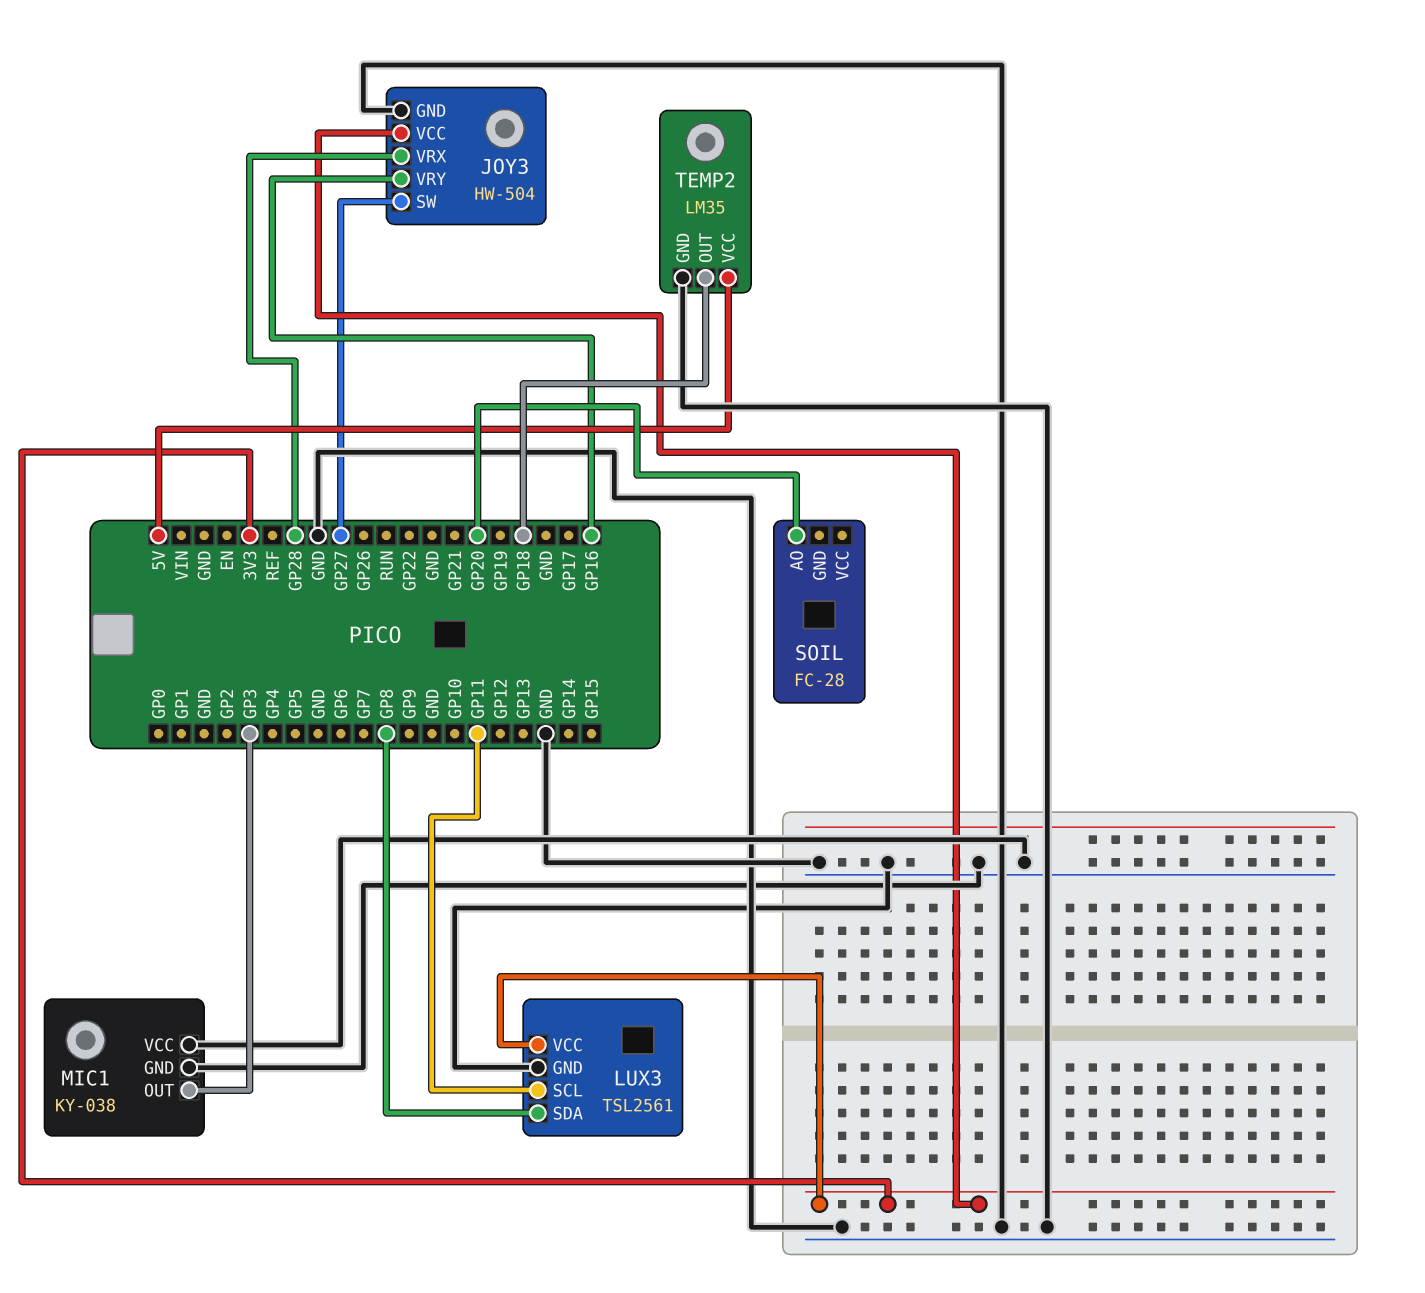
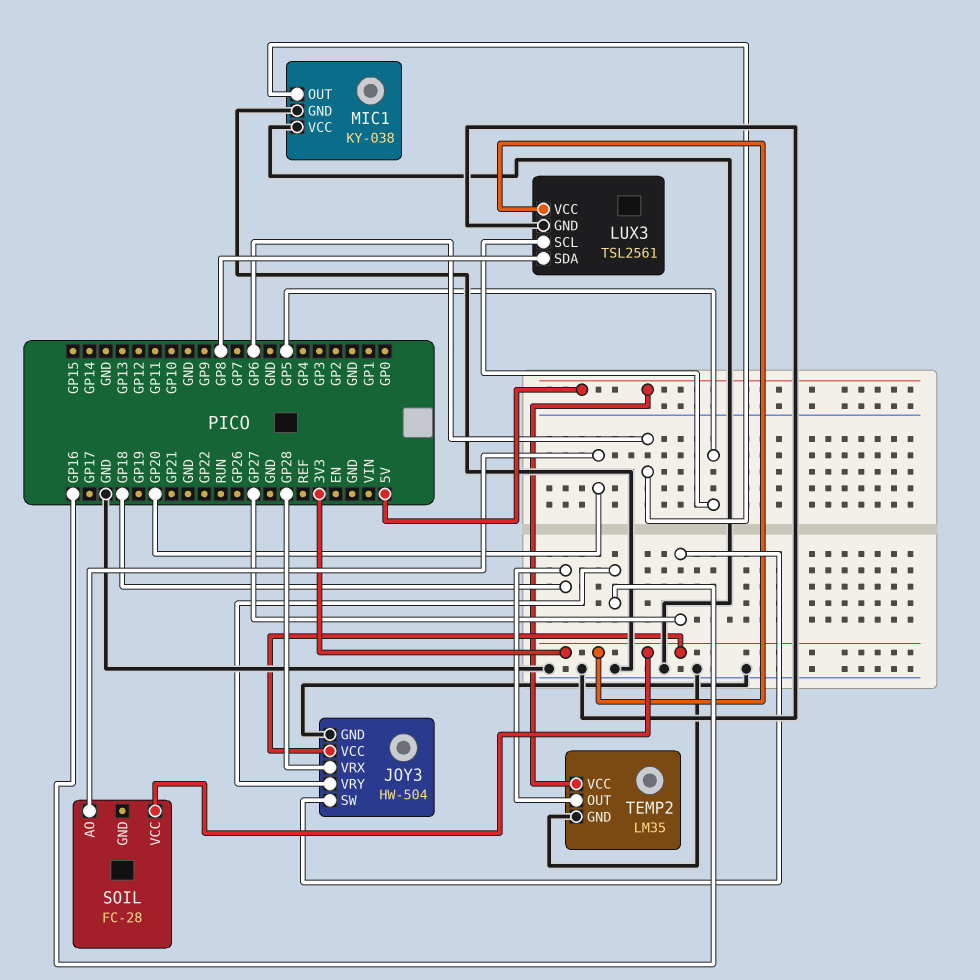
LUX3 pin SCL: GP11 -> GP5
MIC1 pin OUT: GP3 -> GP6
SOIL pin VCC: none -> 3V3

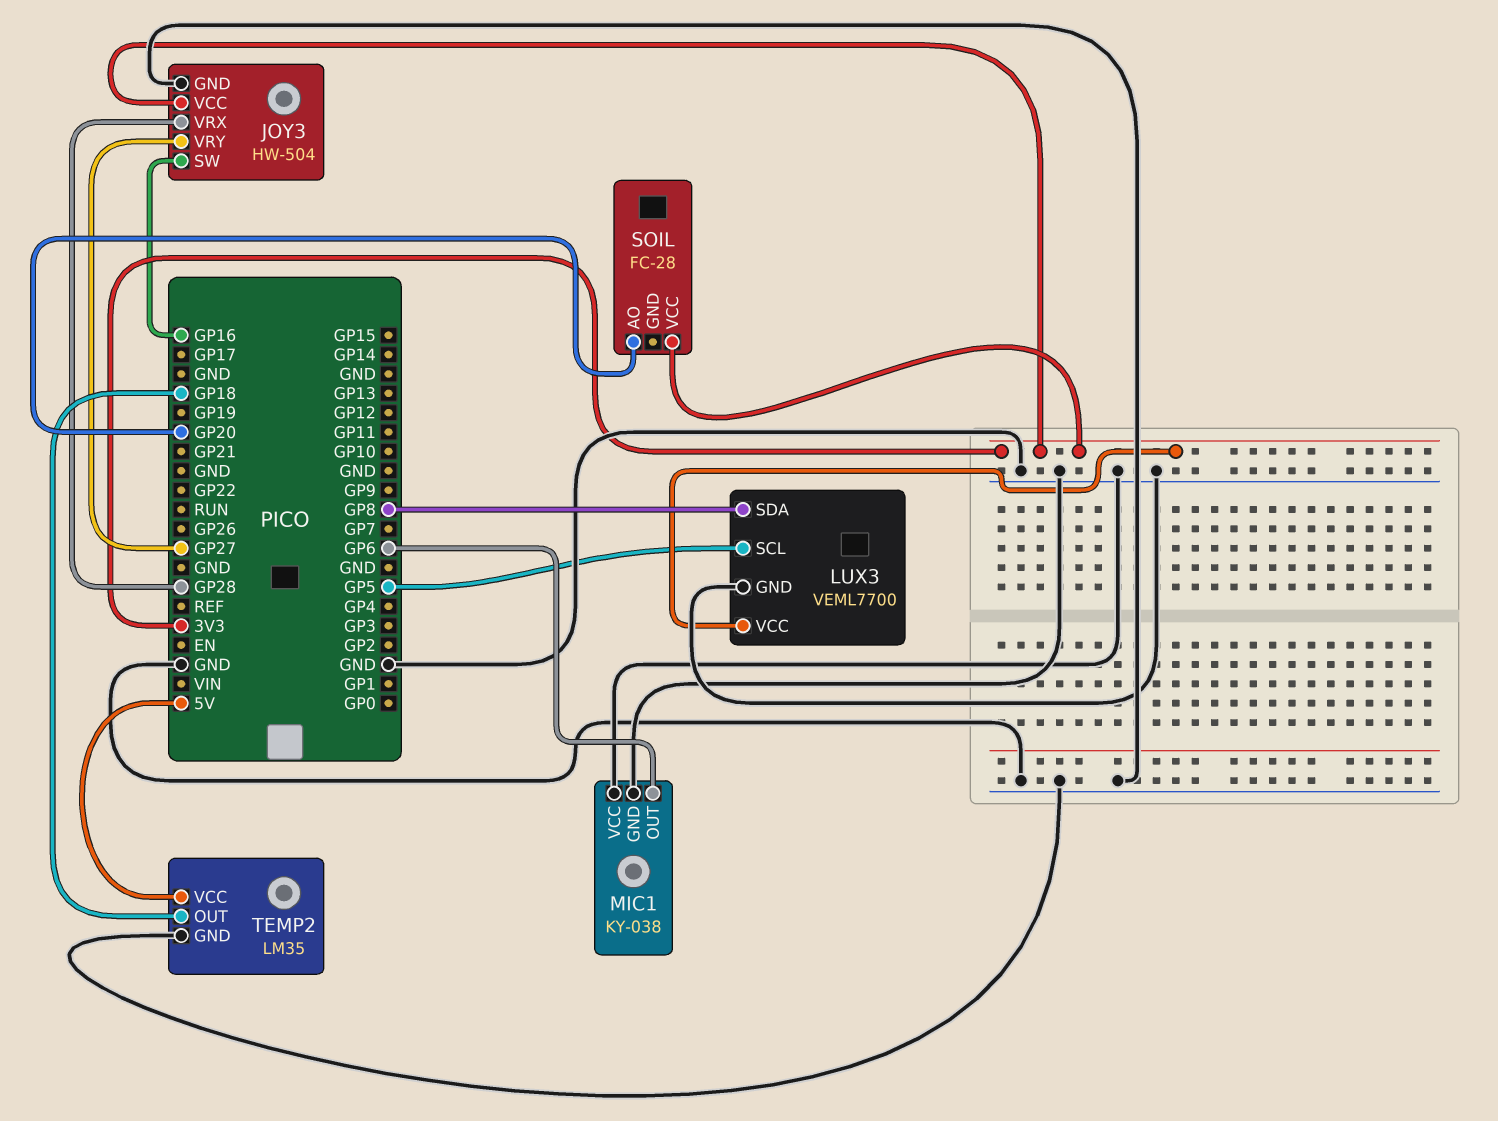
JOY3 pin SW: GP27 -> GP16
JOY3 pin VRY: GP16 -> GP27
LUX3: TSL2561 -> VEML7700

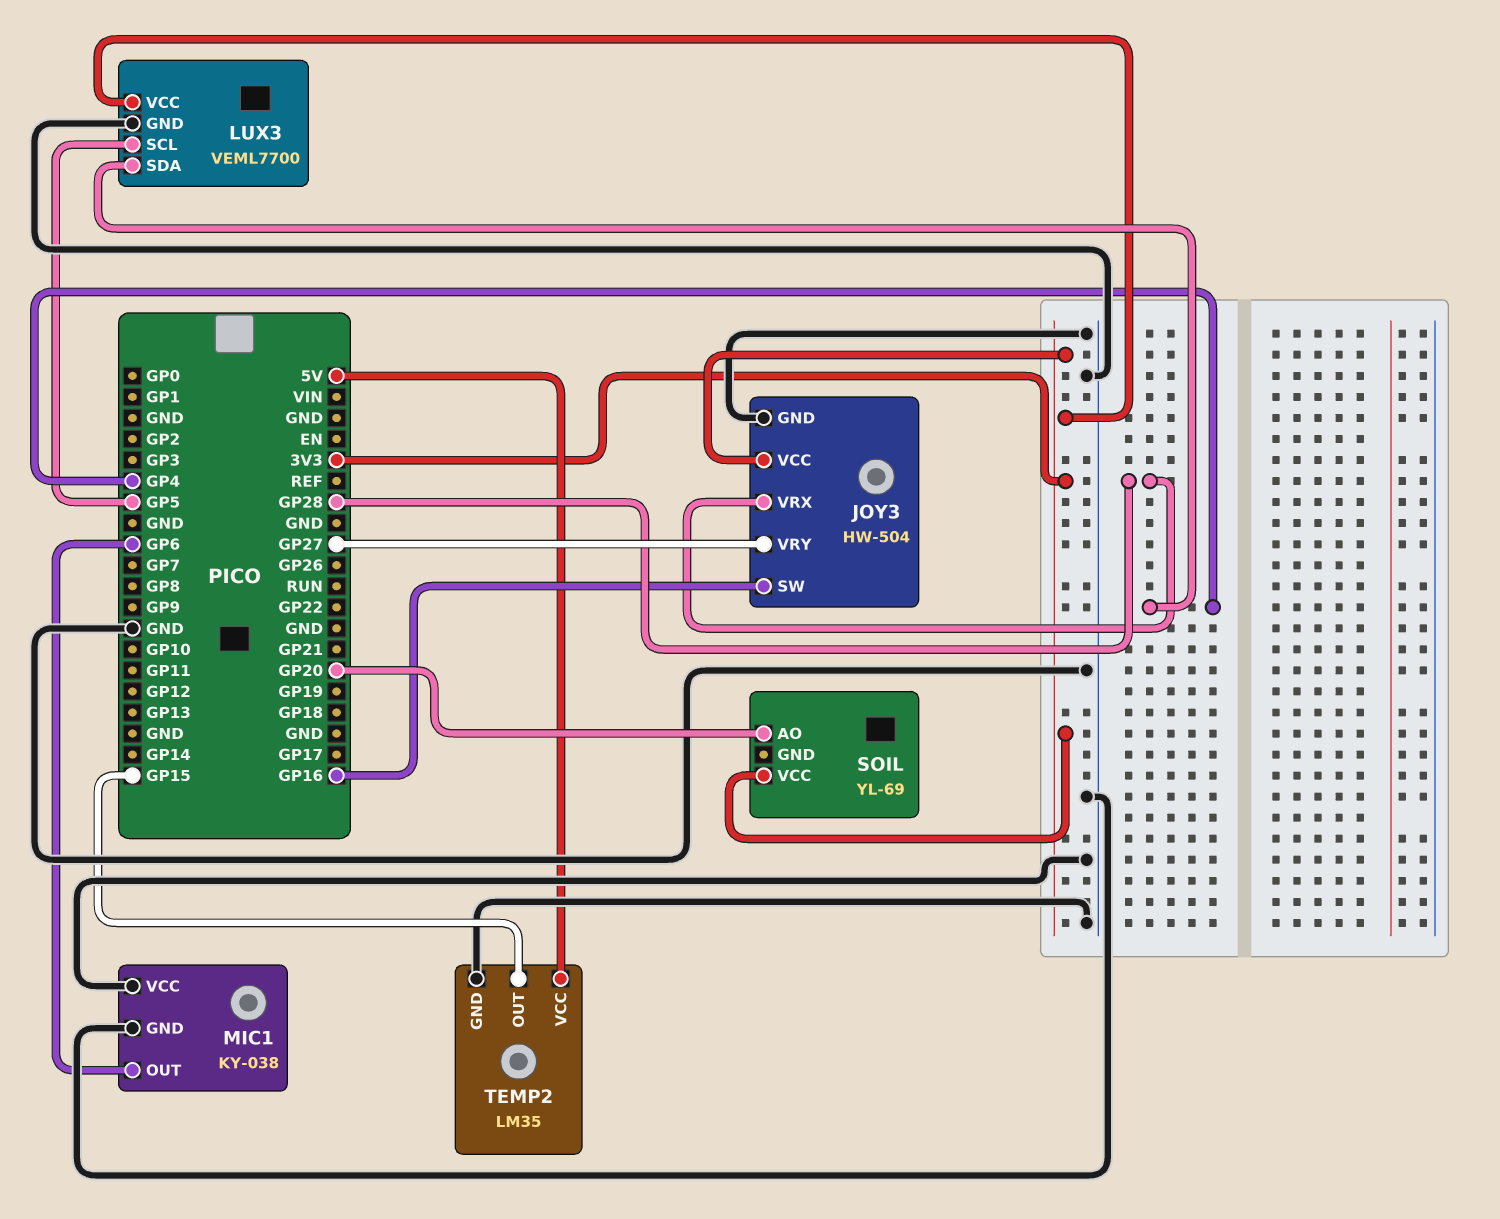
LUX3 pin SDA: GP8 -> GP4
SOIL: FC-28 -> YL-69
TEMP2 pin OUT: GP18 -> GP15

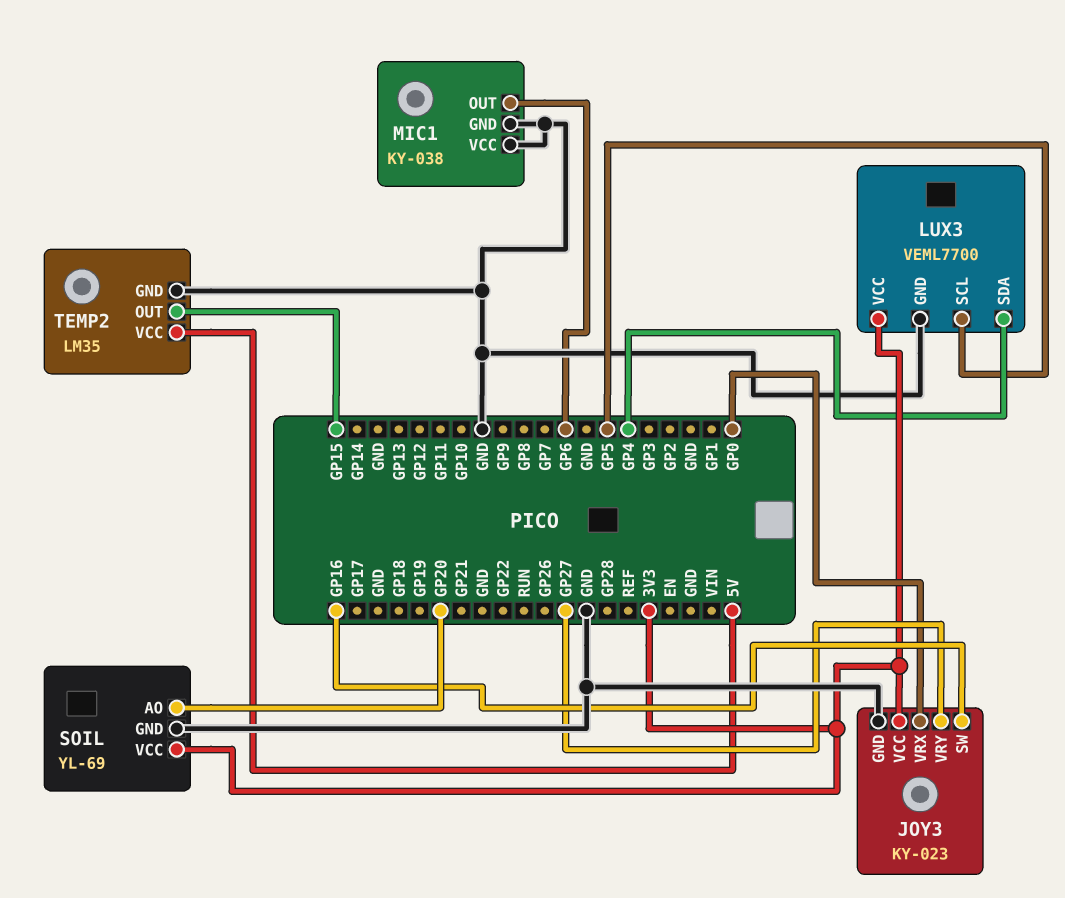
JOY3: HW-504 -> KY-023
JOY3 pin VRX: GP28 -> GP0
SOIL pin GND: none -> GND

